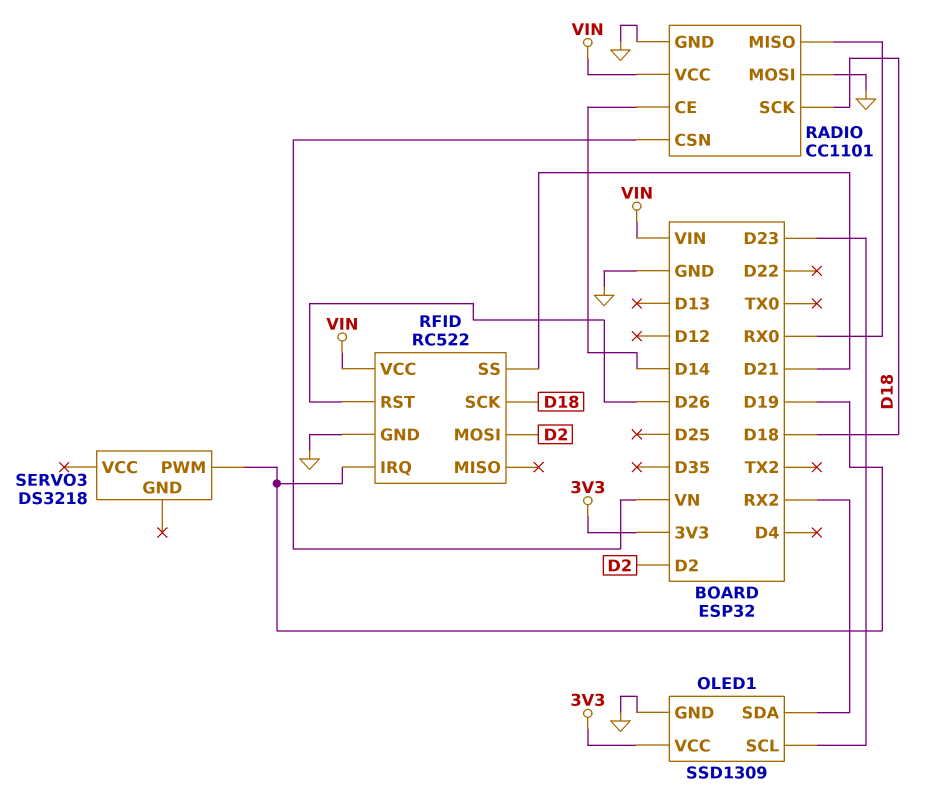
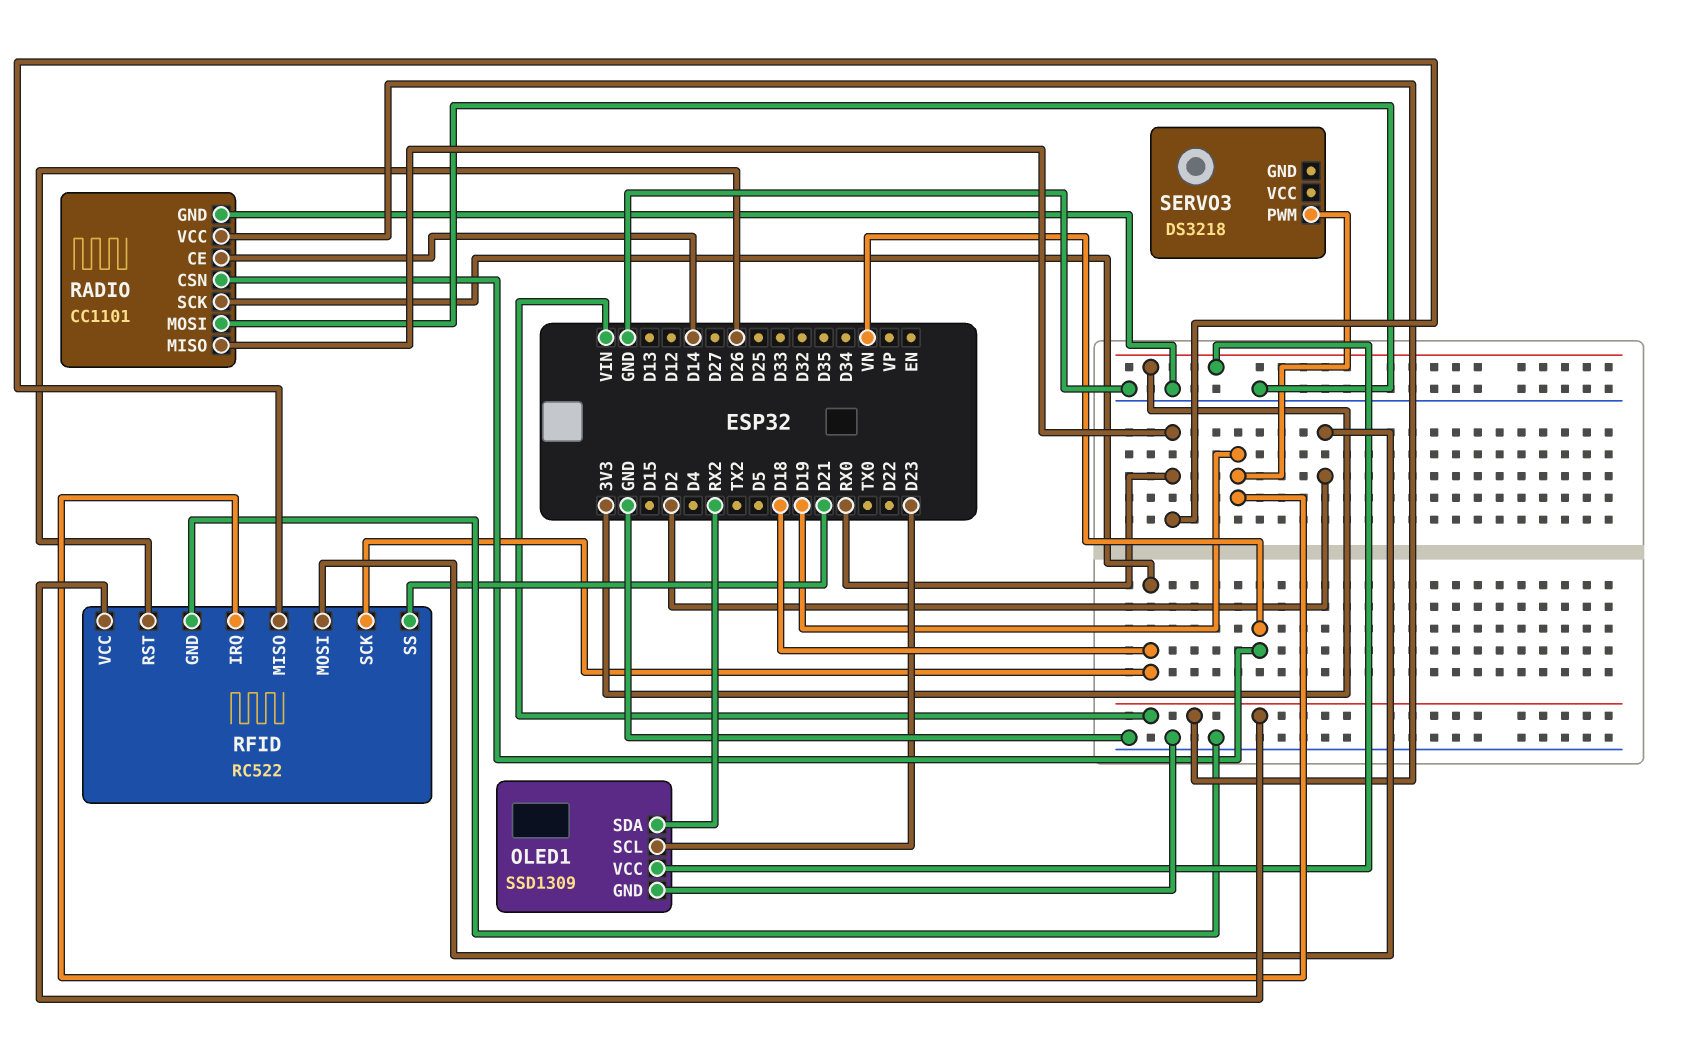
RFID pin MISO: none -> RX0

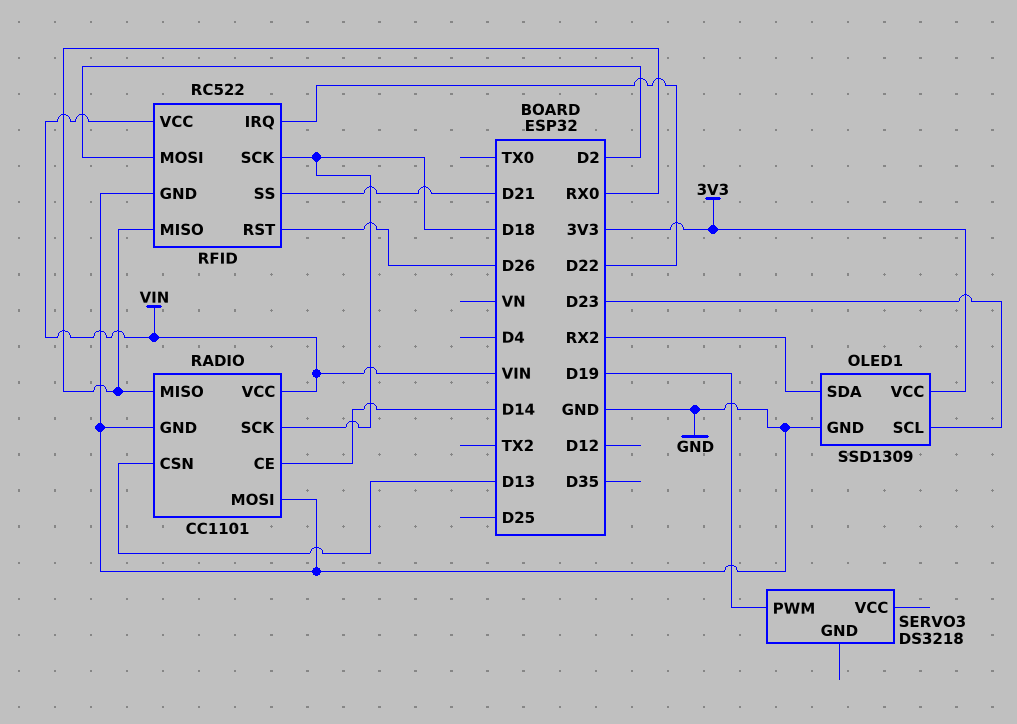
RADIO pin CSN: VN -> D13
RFID pin IRQ: D19 -> D22

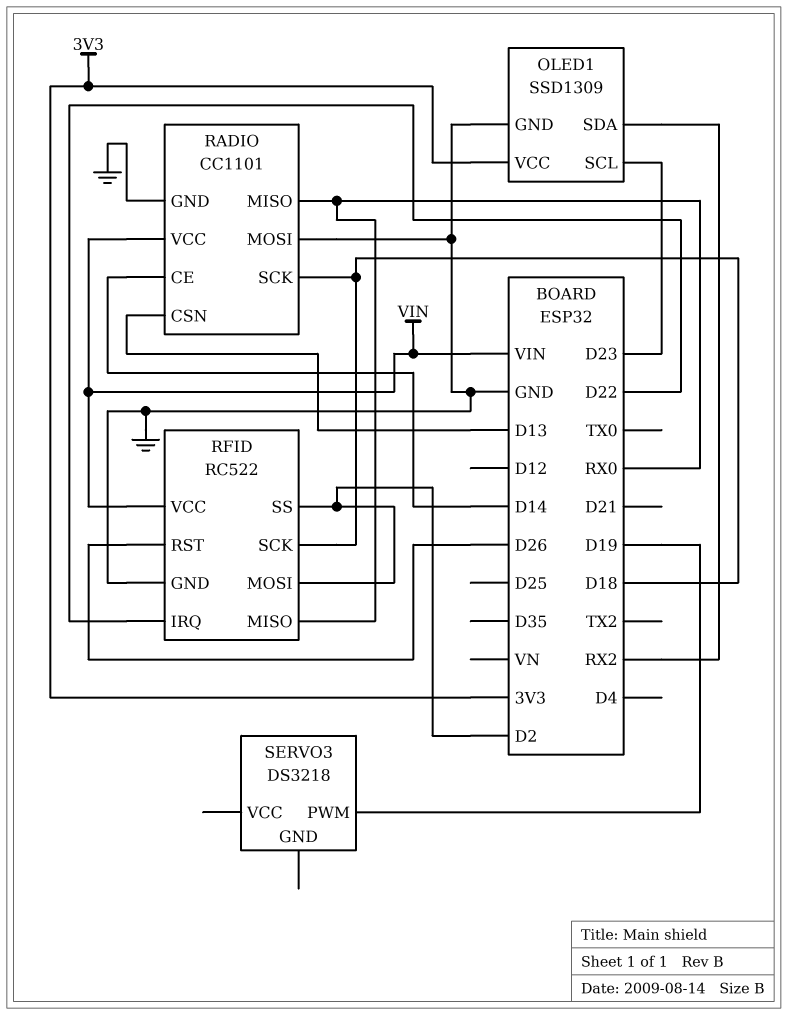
RFID pin SS: D21 -> D2

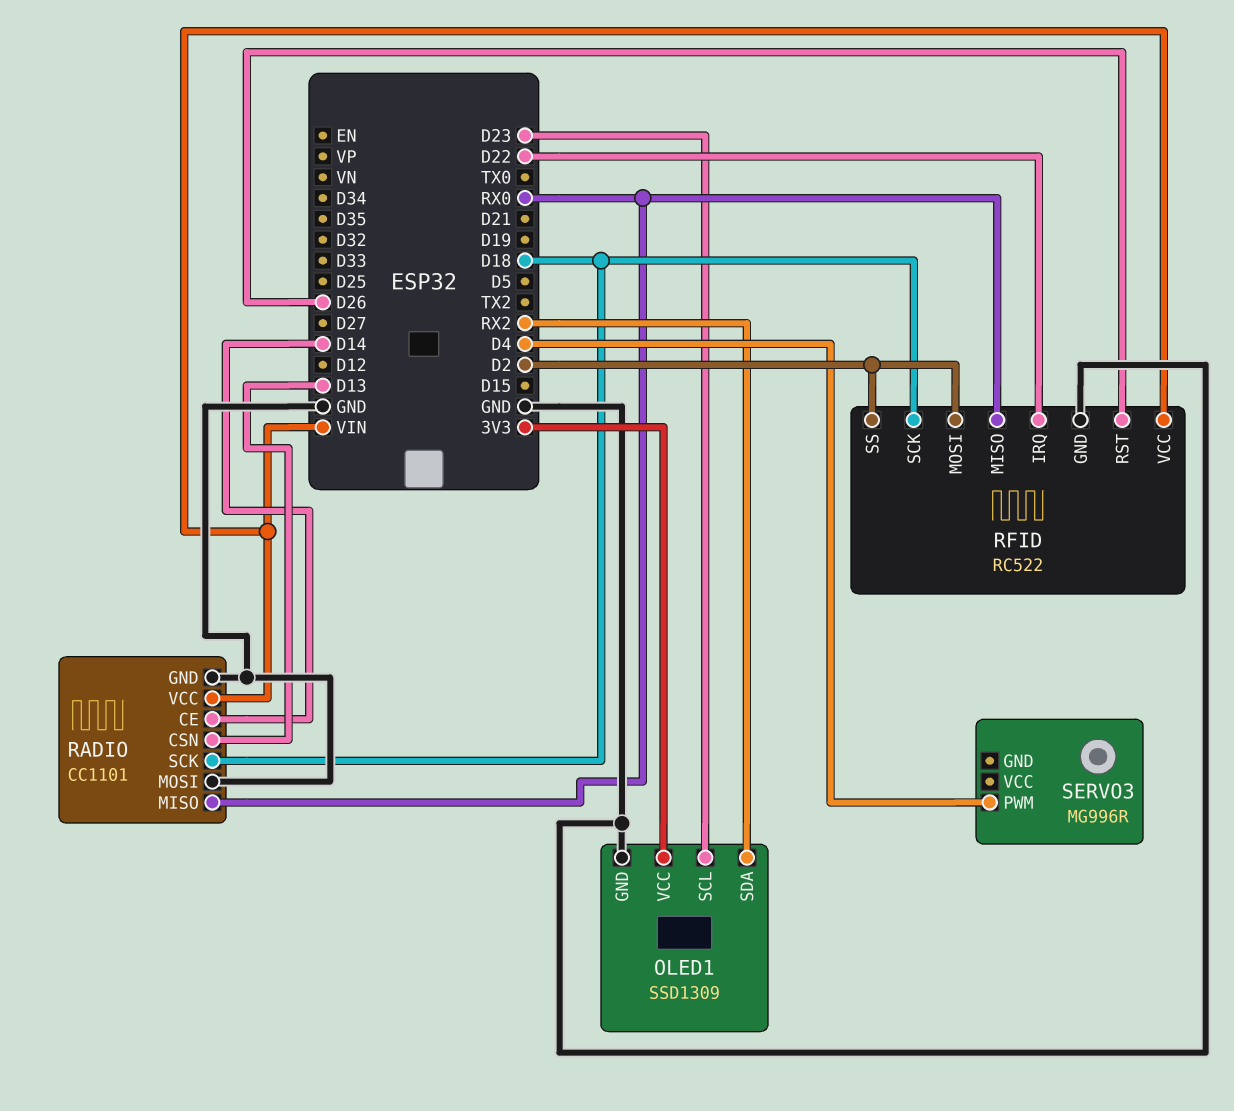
SERVO3: DS3218 -> MG996R
SERVO3 pin PWM: D19 -> D4

